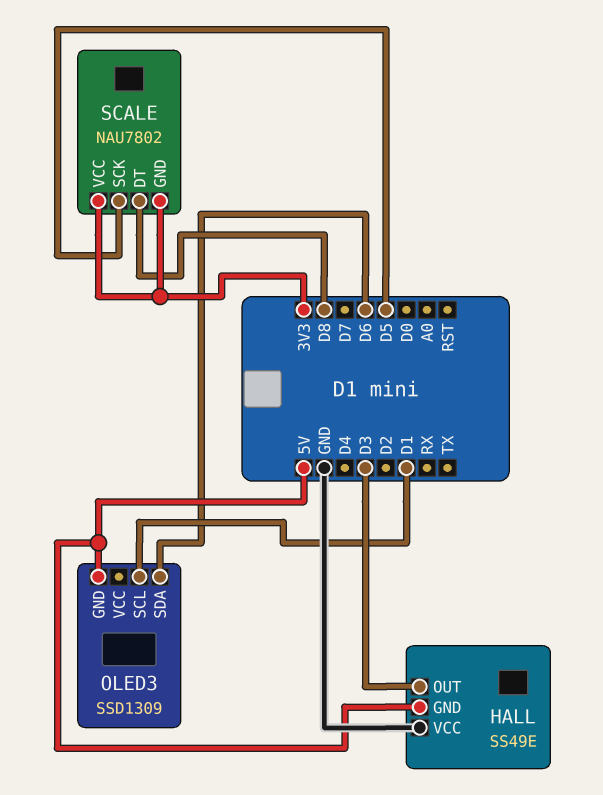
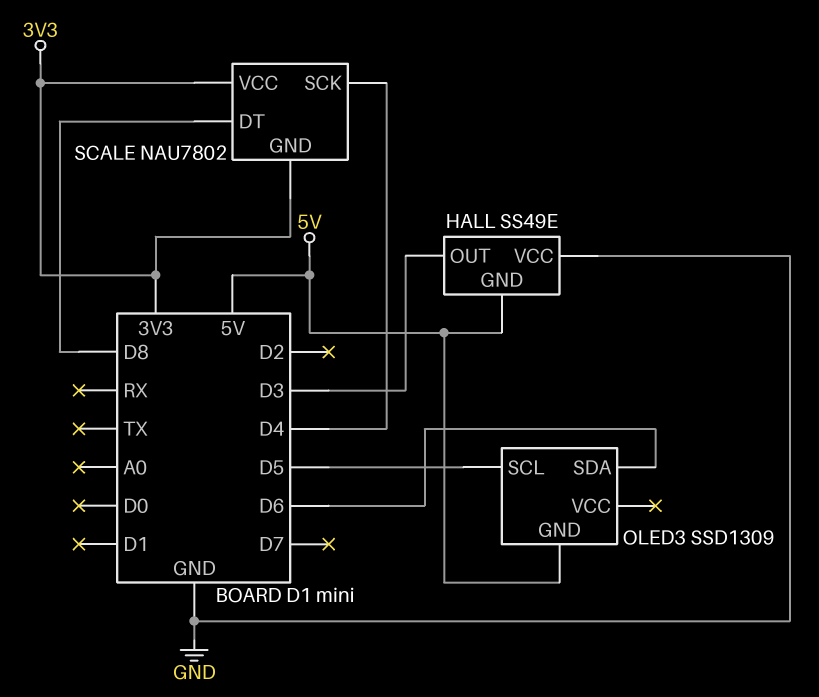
OLED3 pin SCL: D1 -> D5
SCALE pin SCK: D5 -> D4

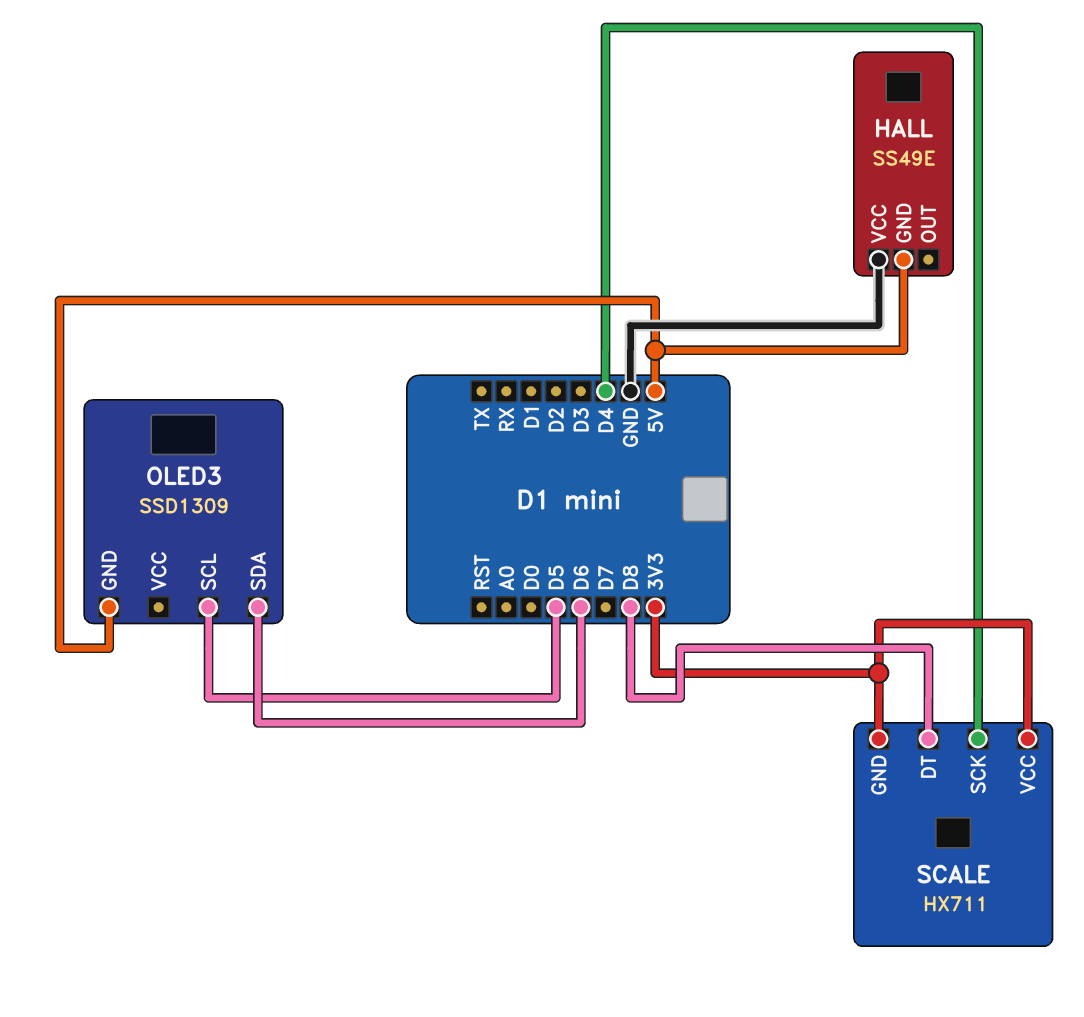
HALL pin OUT: D3 -> none
SCALE: NAU7802 -> HX711

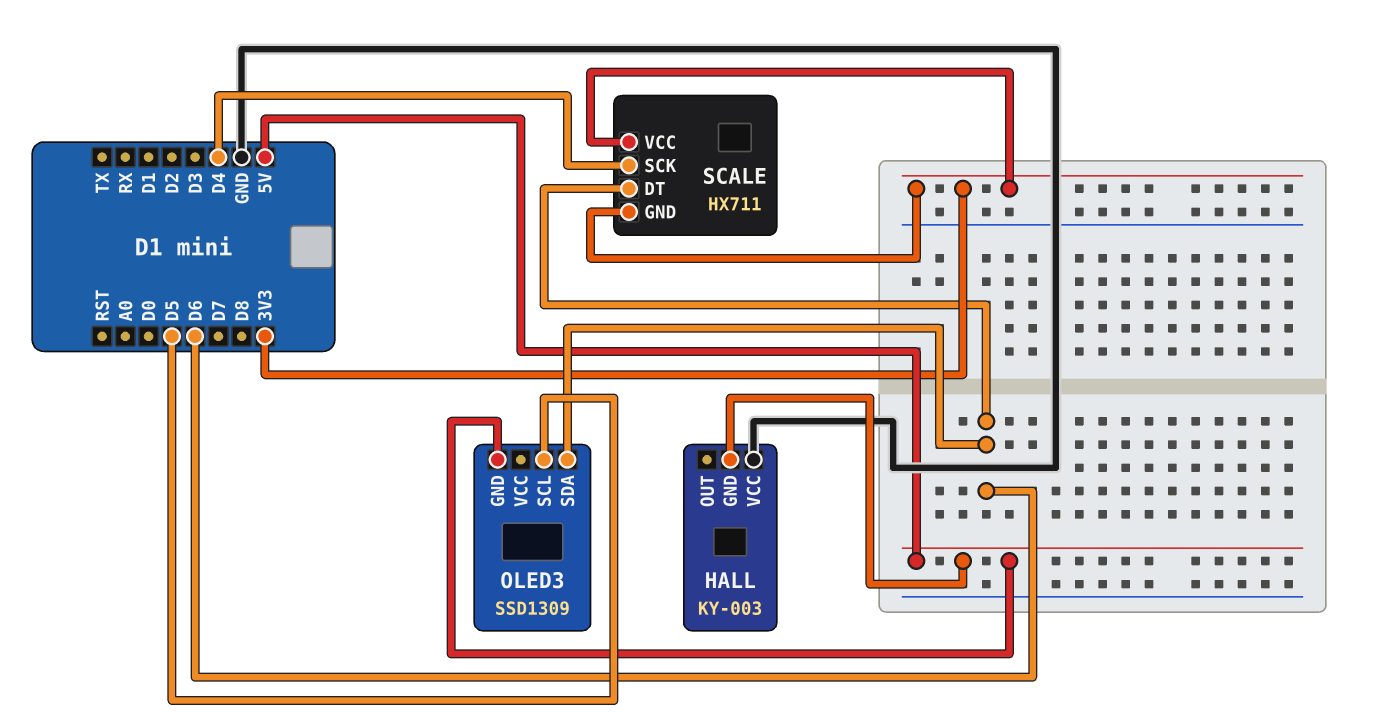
HALL: SS49E -> KY-003
SCALE pin DT: D8 -> D6

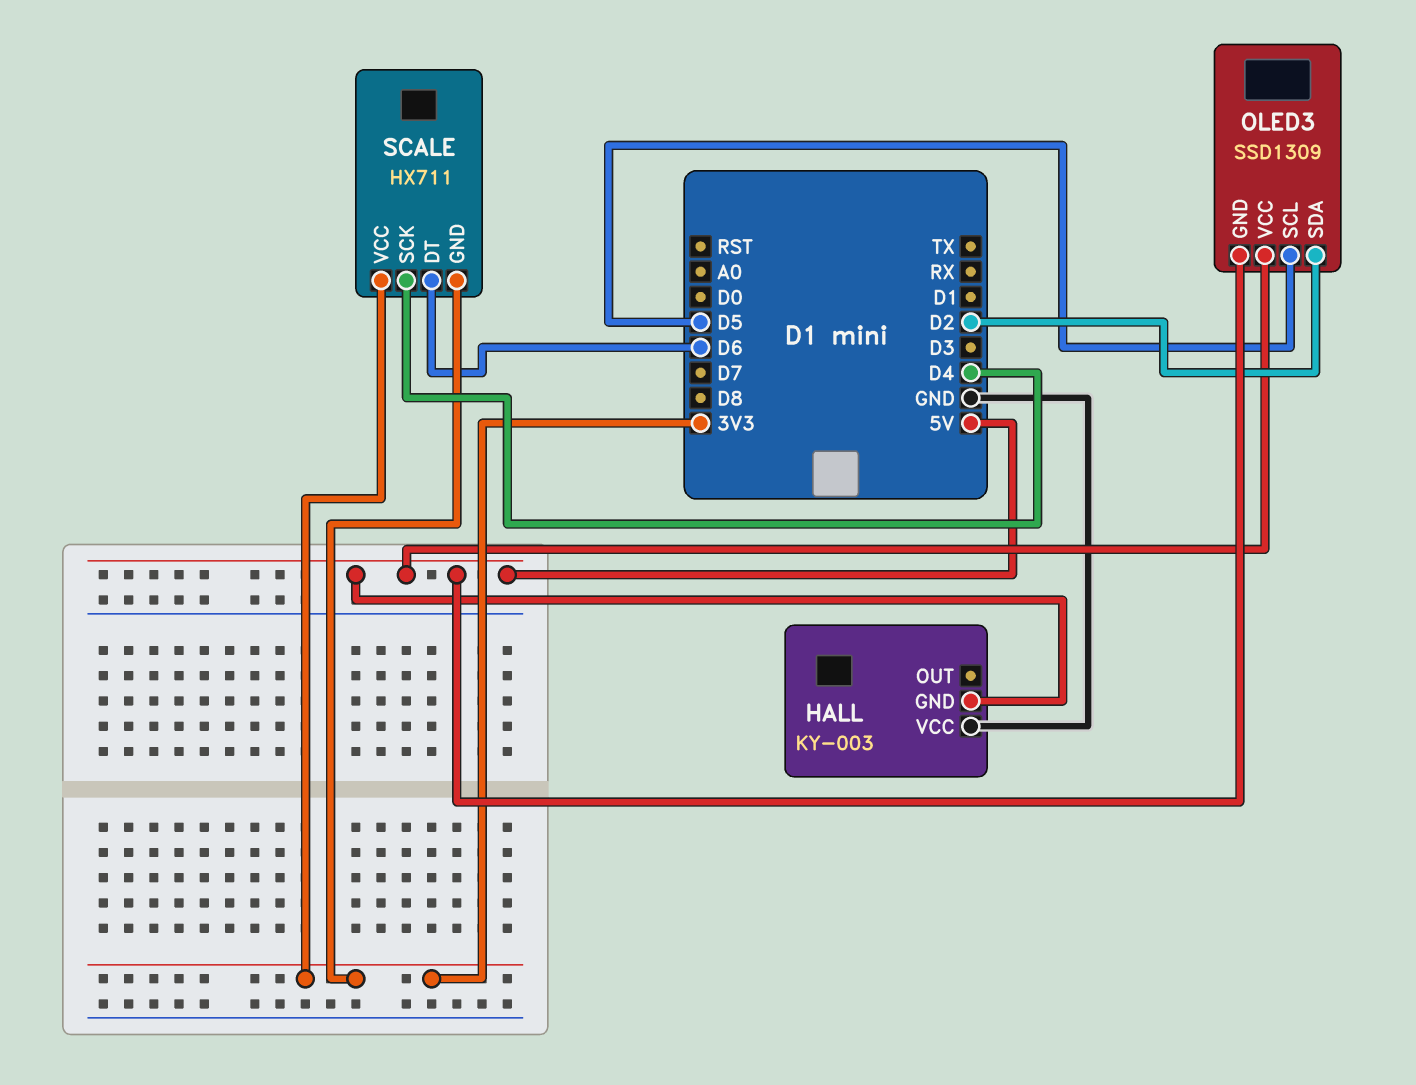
OLED3 pin SDA: D6 -> D2
OLED3 pin VCC: none -> 5V

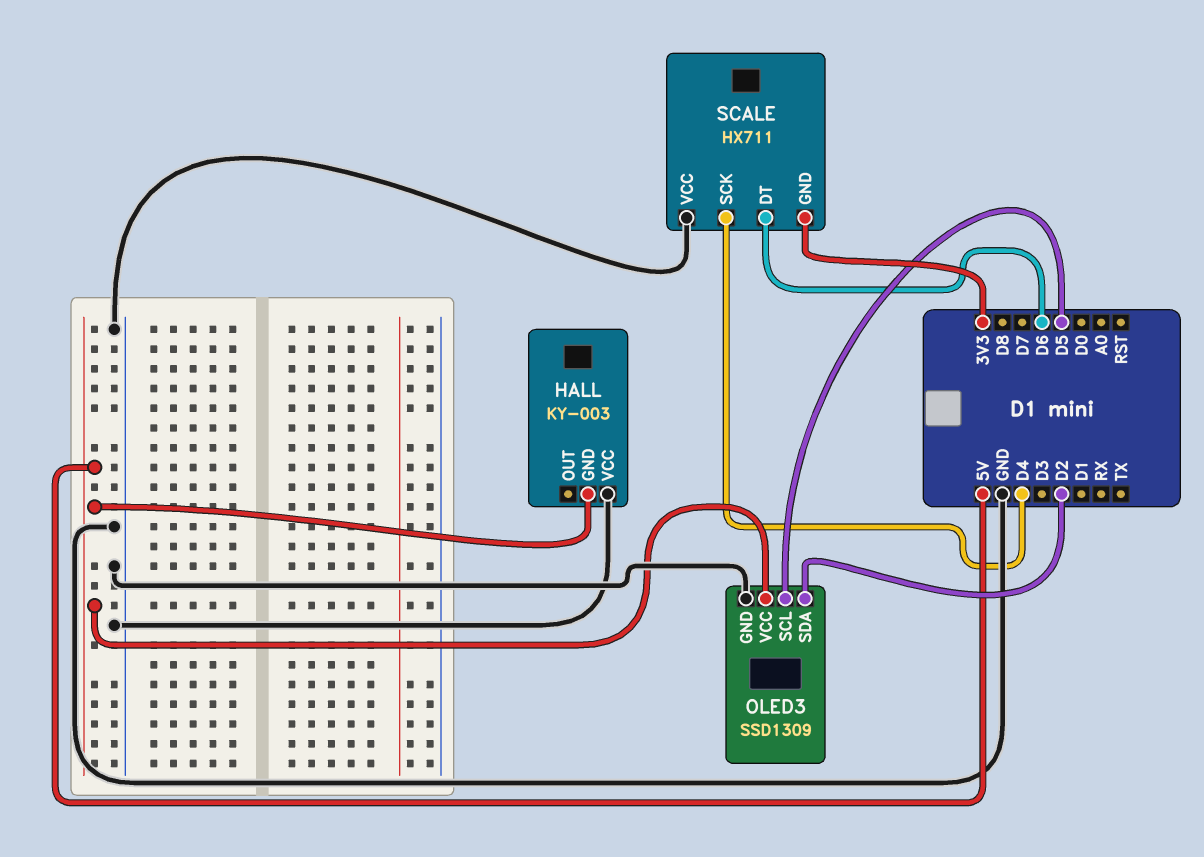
OLED3 pin GND: 5V -> GND
SCALE pin VCC: 3V3 -> GND

